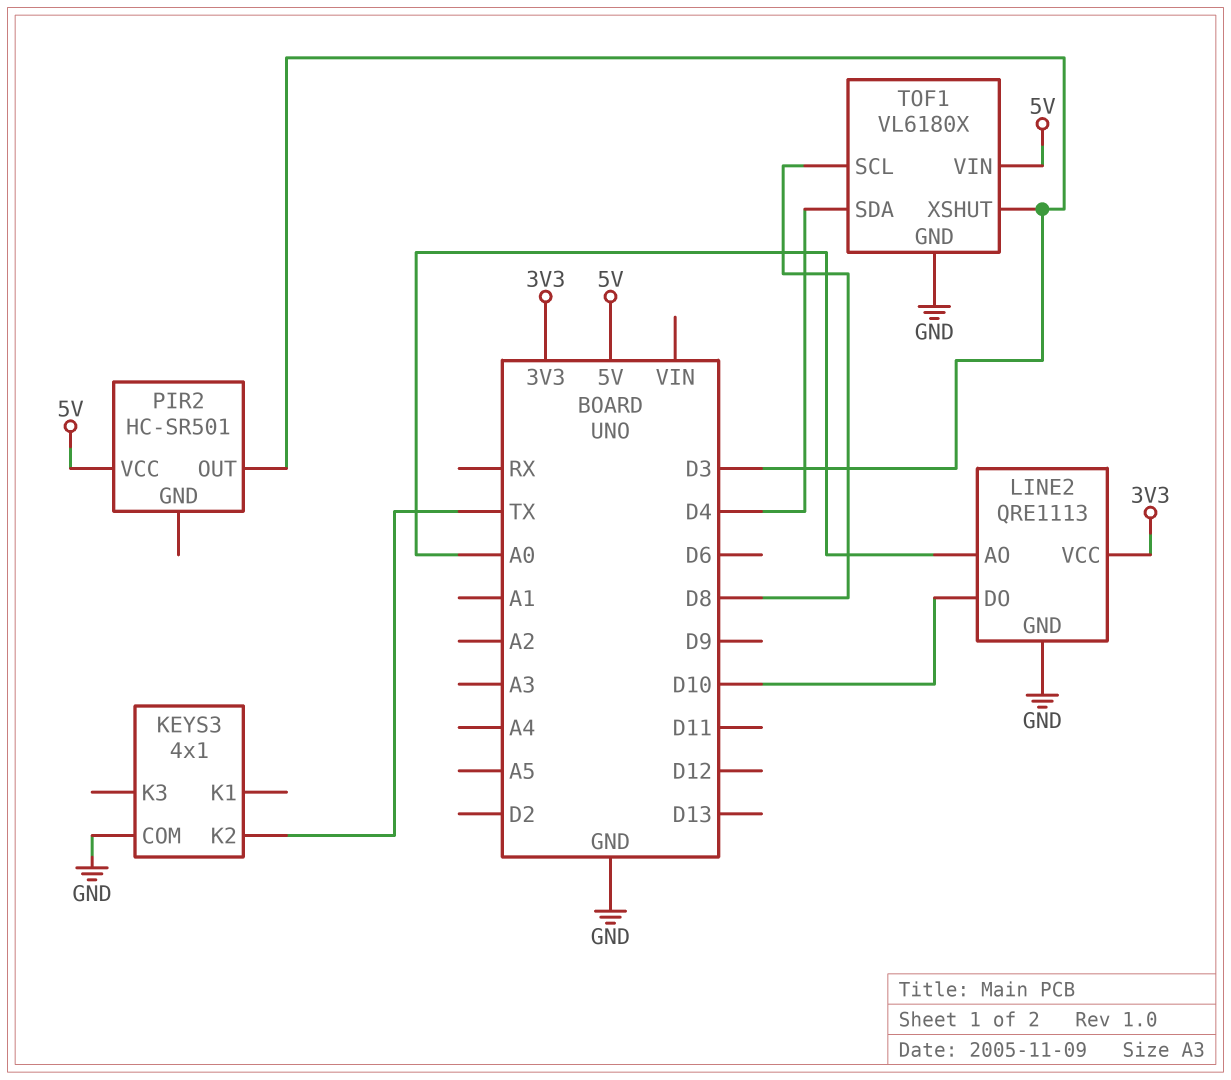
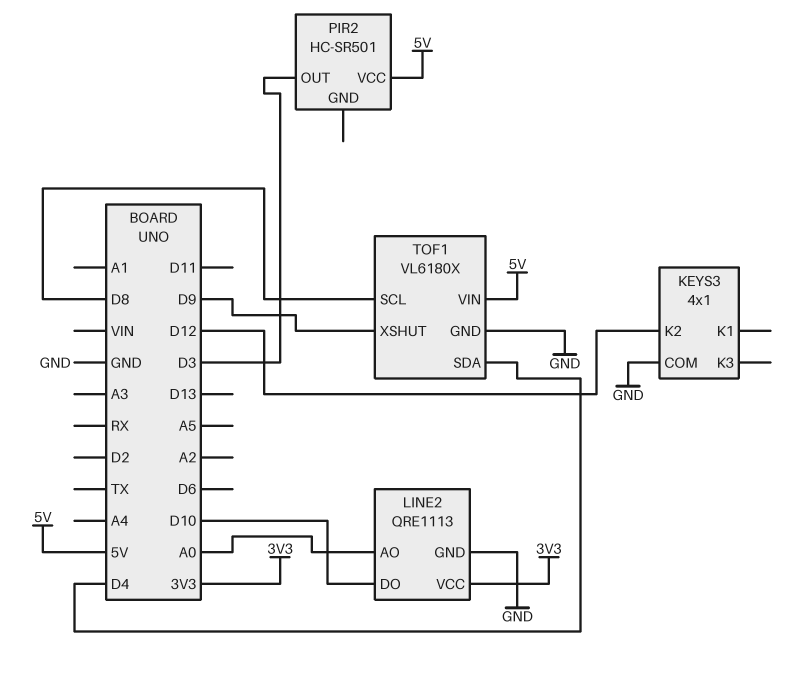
KEYS3 pin K2: TX -> D12
TOF1 pin XSHUT: D3 -> D9

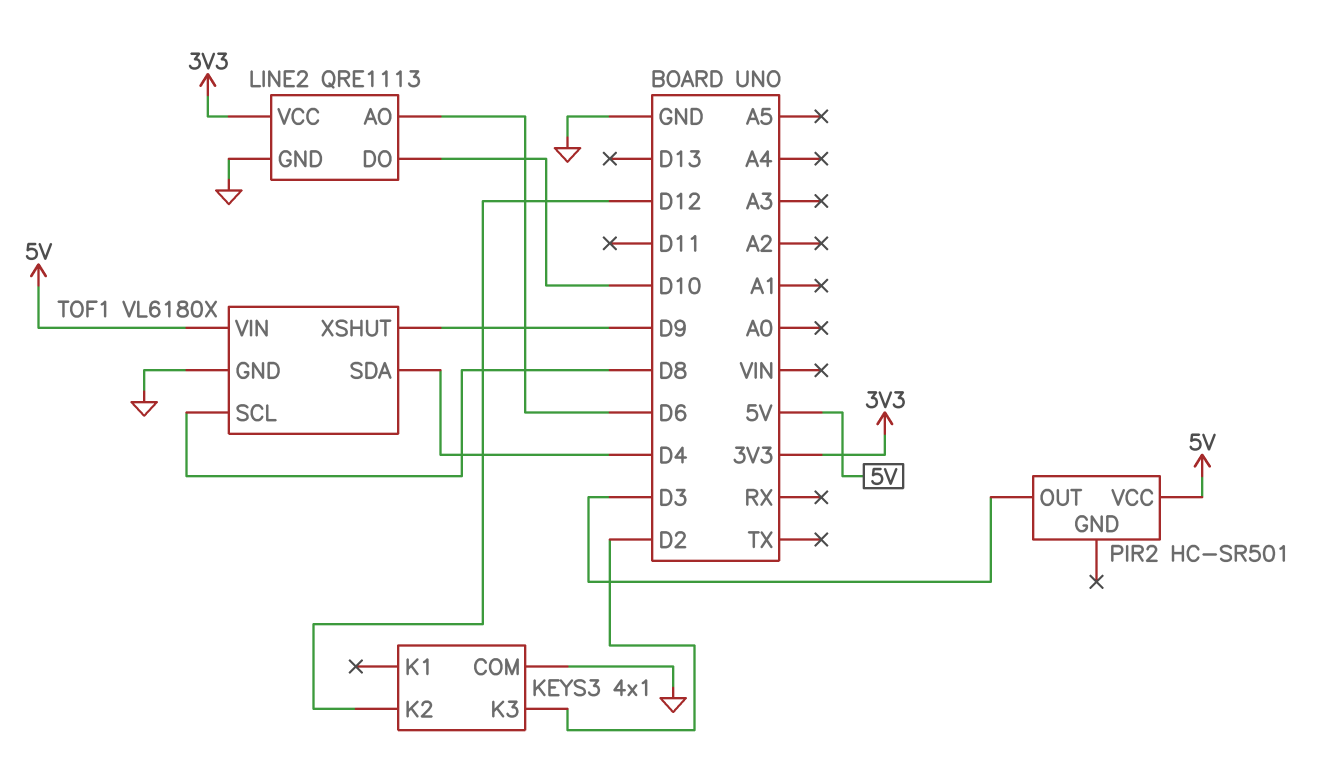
KEYS3 pin K3: none -> D2
LINE2 pin AO: A0 -> D6

